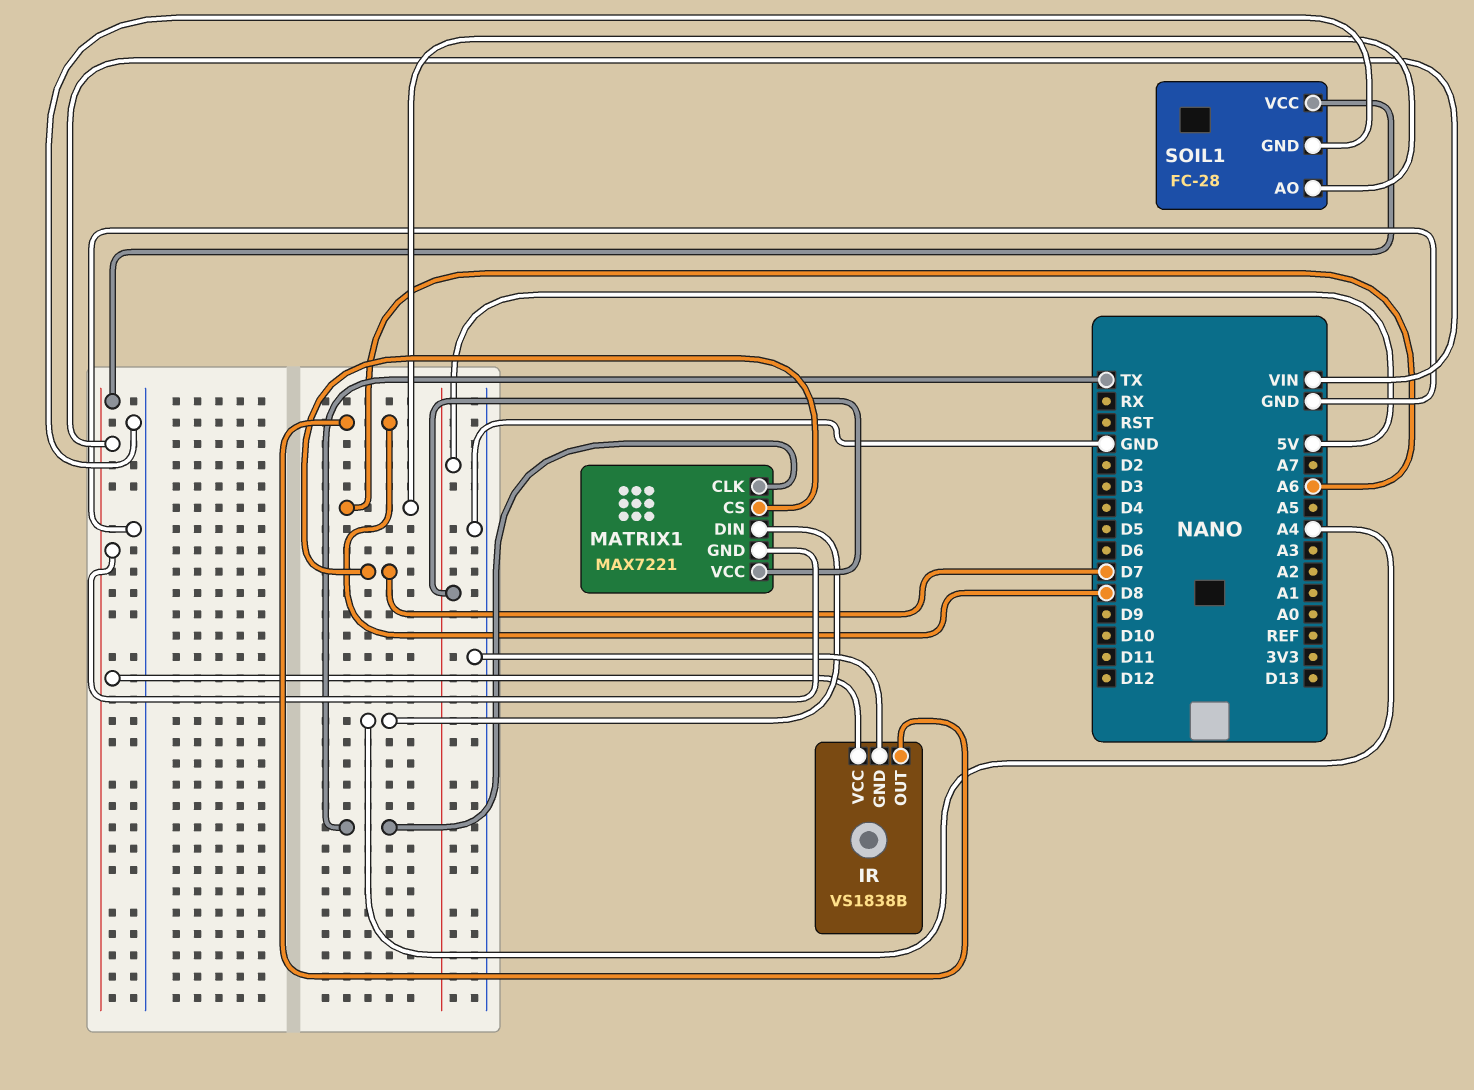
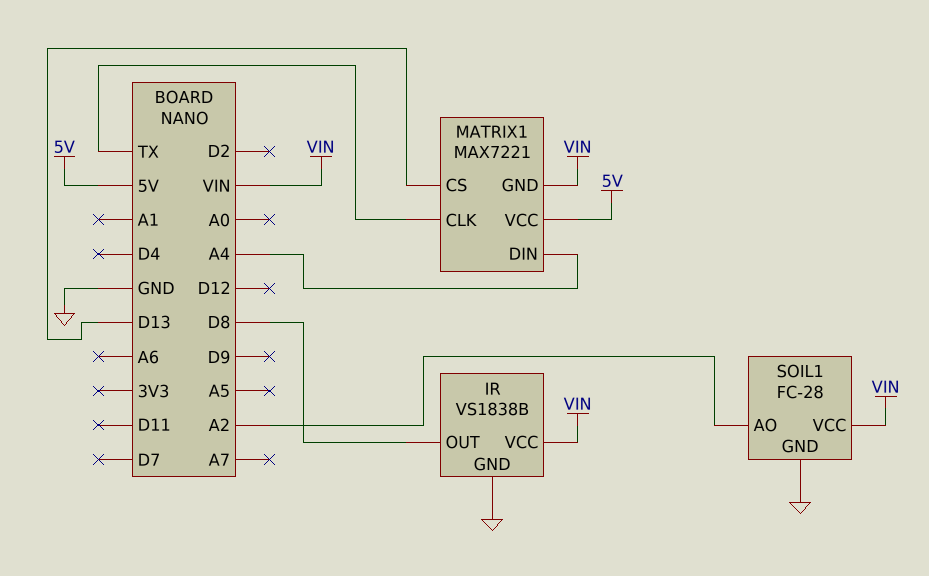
MATRIX1 pin CS: D7 -> D13
SOIL1 pin AO: A6 -> A2

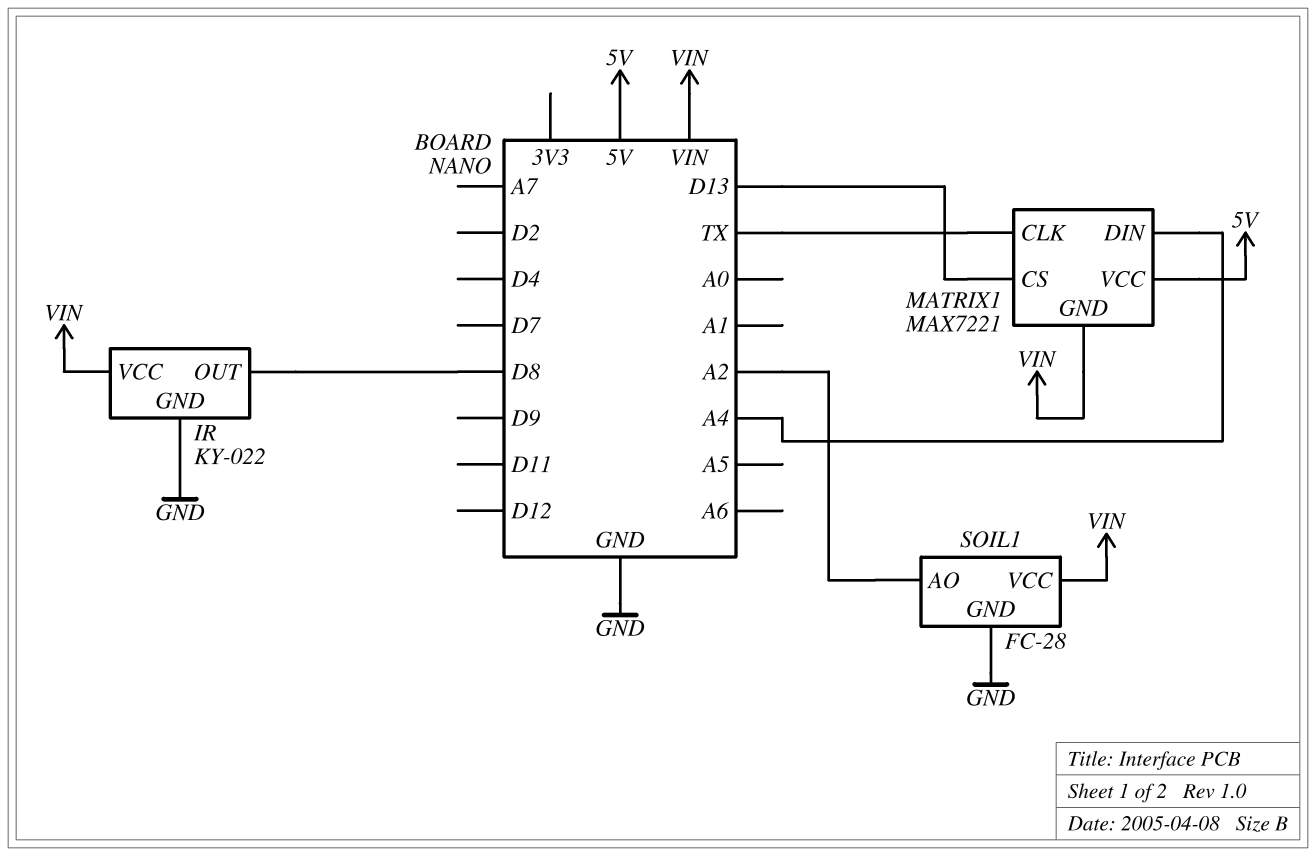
IR: VS1838B -> KY-022

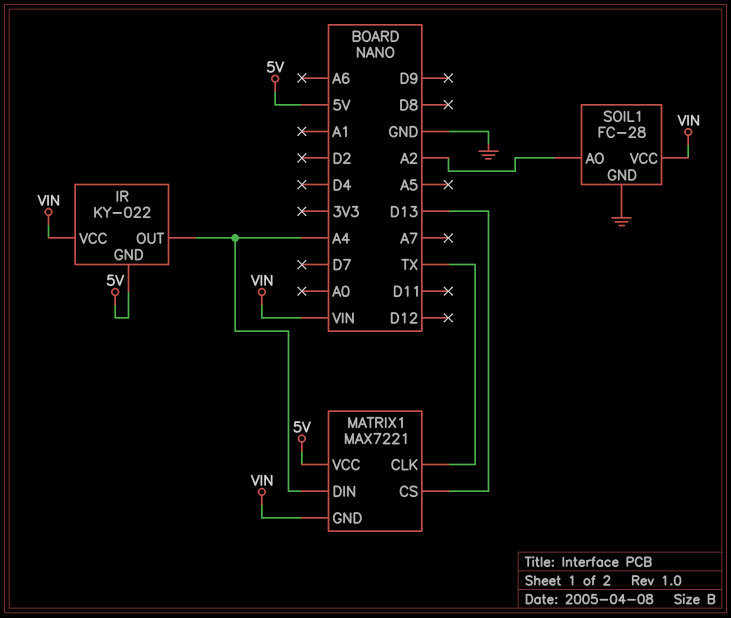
IR pin GND: GND -> 5V
IR pin OUT: D8 -> A4

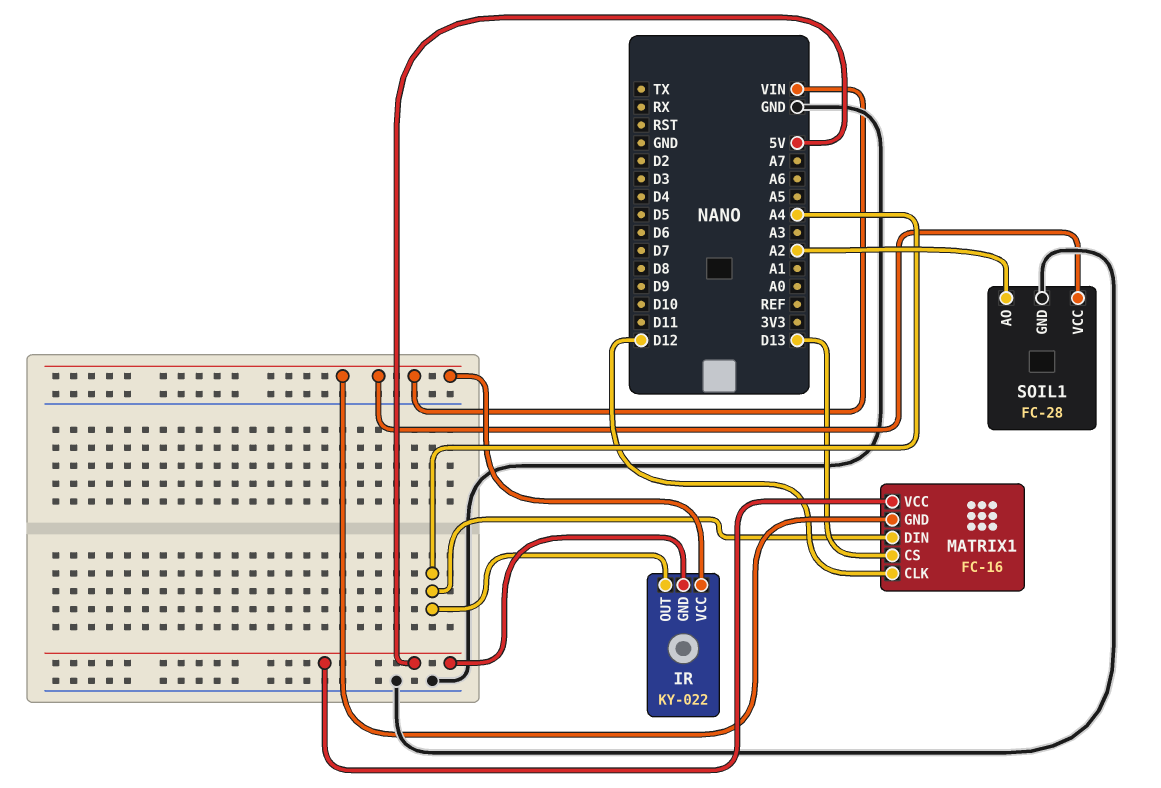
MATRIX1: MAX7221 -> FC-16
MATRIX1 pin CLK: TX -> D12

